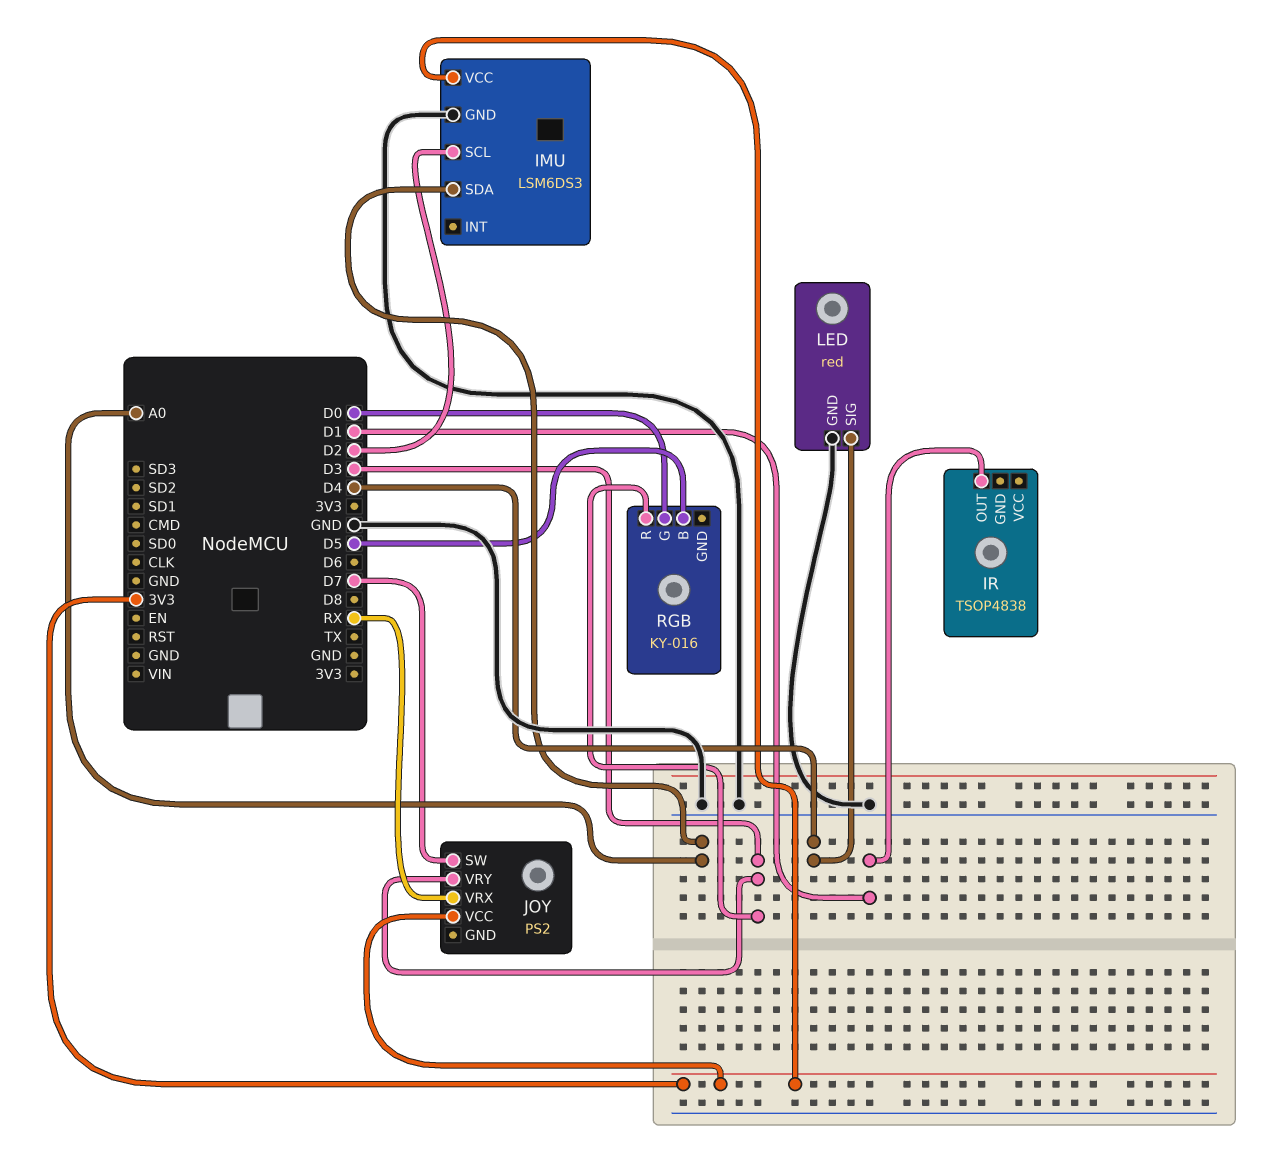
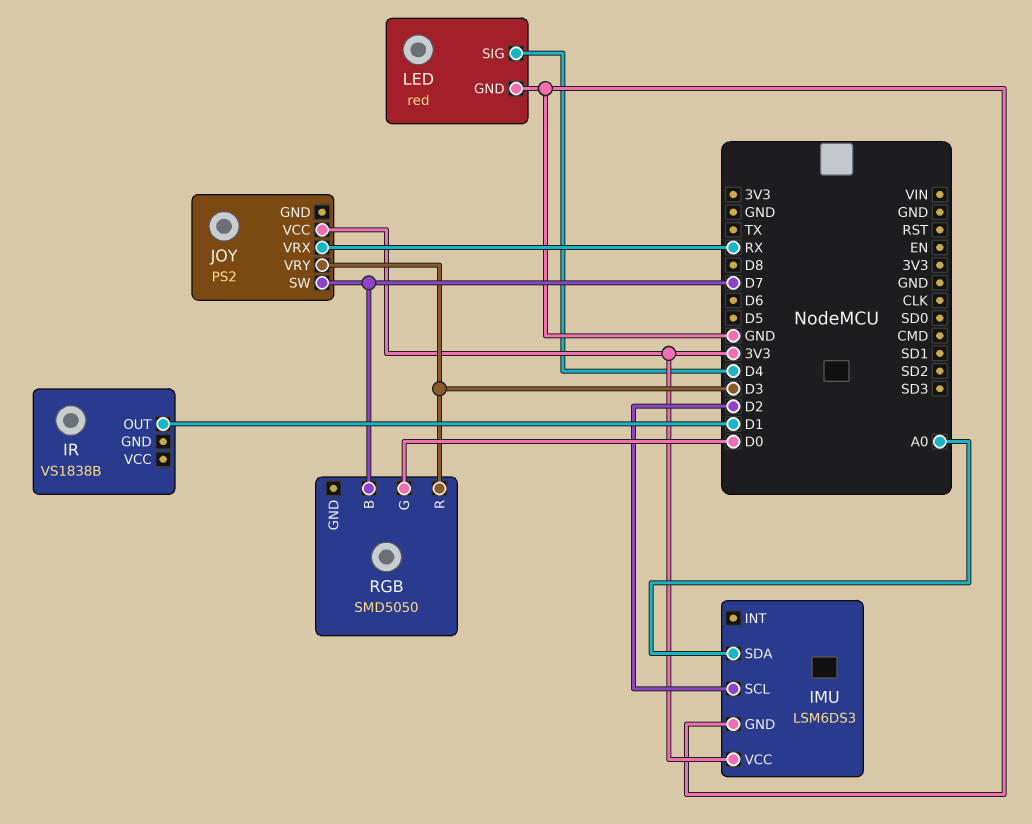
IR: TSOP4838 -> VS1838B
RGB: KY-016 -> SMD5050
RGB pin B: D5 -> D7

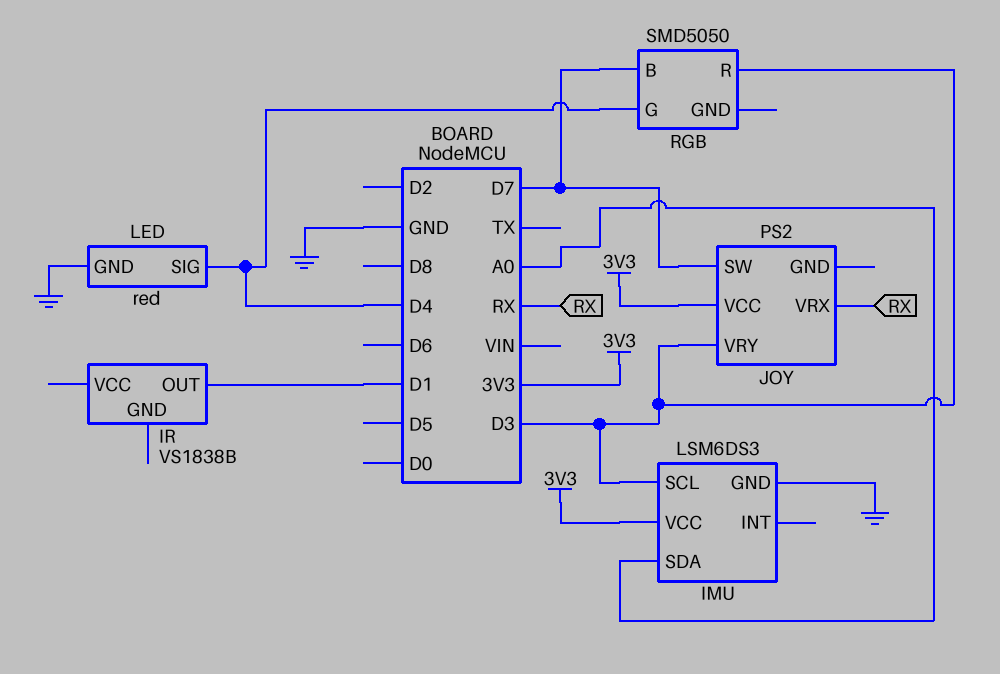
IMU pin SCL: D2 -> D3
RGB pin G: D0 -> D4

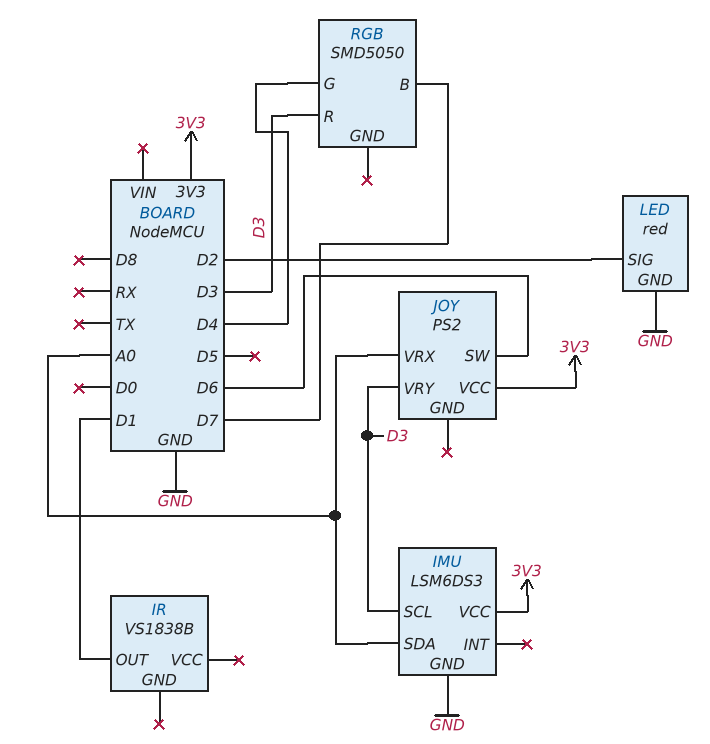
JOY pin SW: D7 -> D6
JOY pin VRX: RX -> A0
LED pin SIG: D4 -> D2

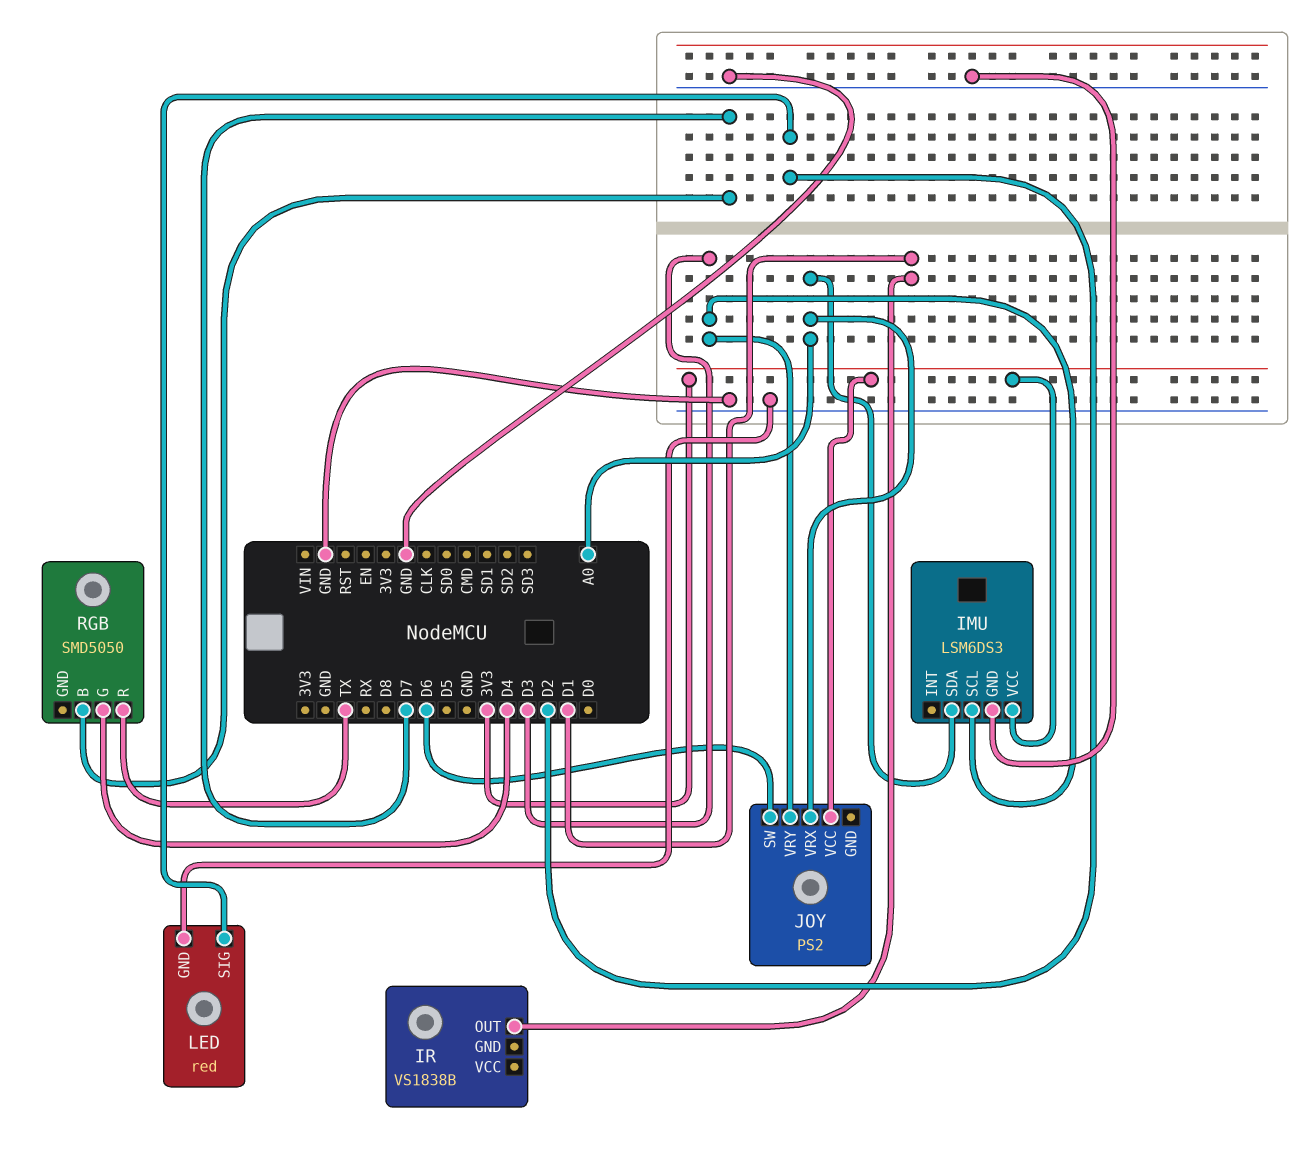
RGB pin R: D3 -> TX

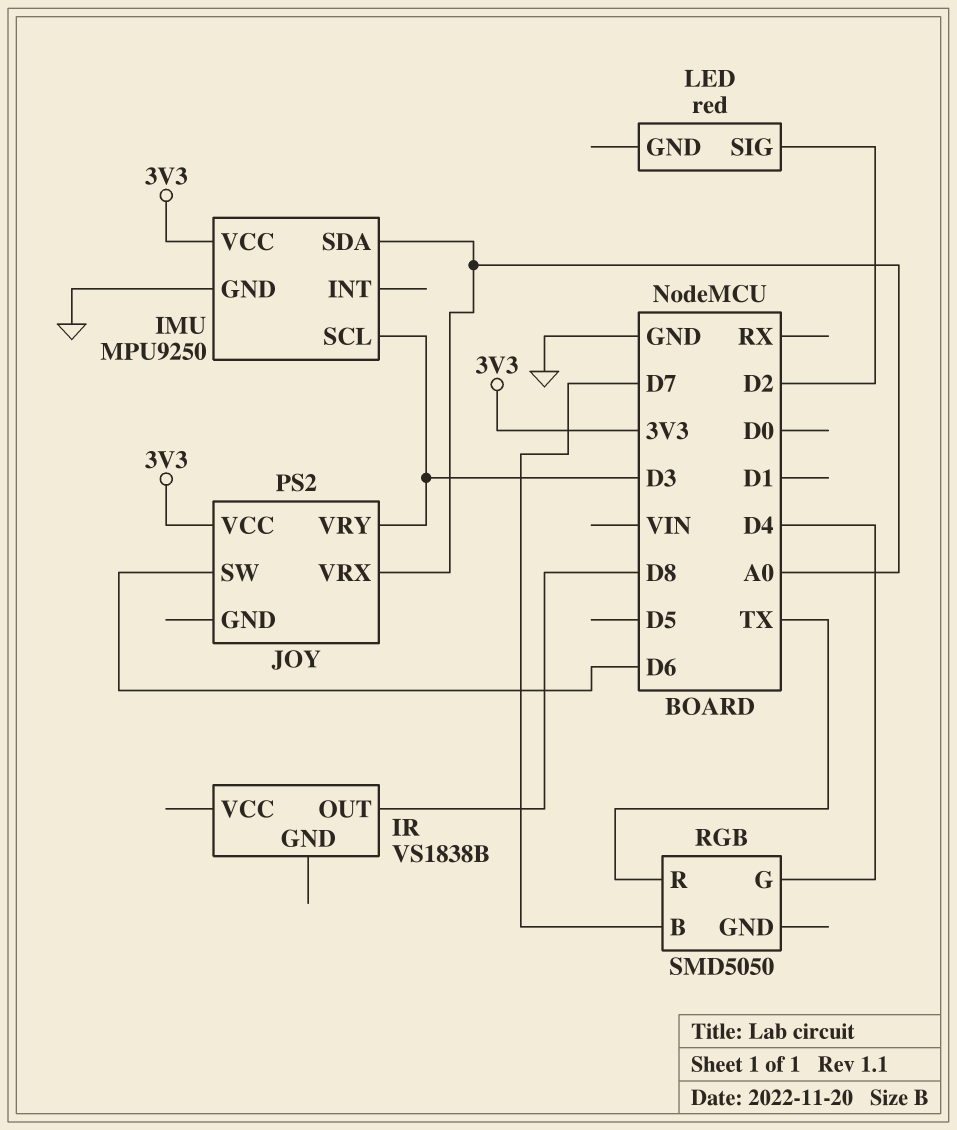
IMU: LSM6DS3 -> MPU9250
IR pin OUT: D1 -> D8
LED pin GND: GND -> none

